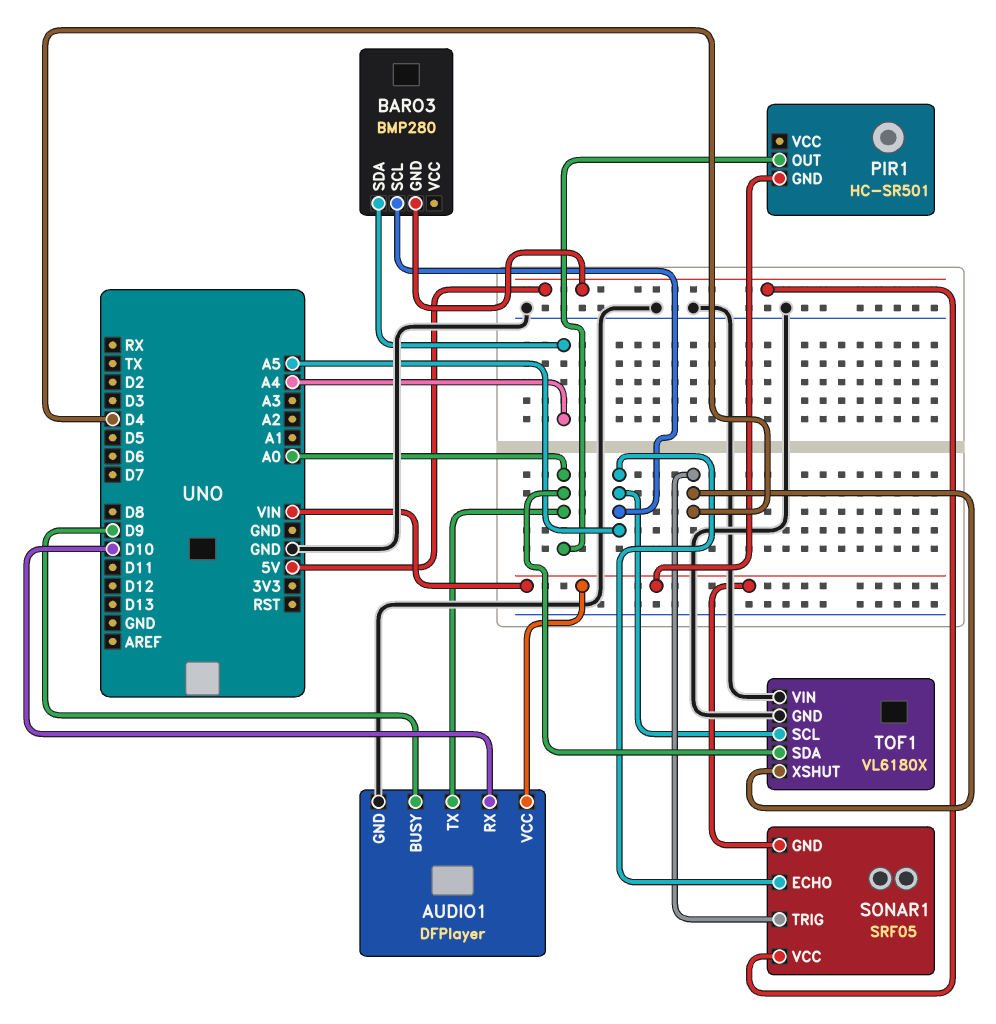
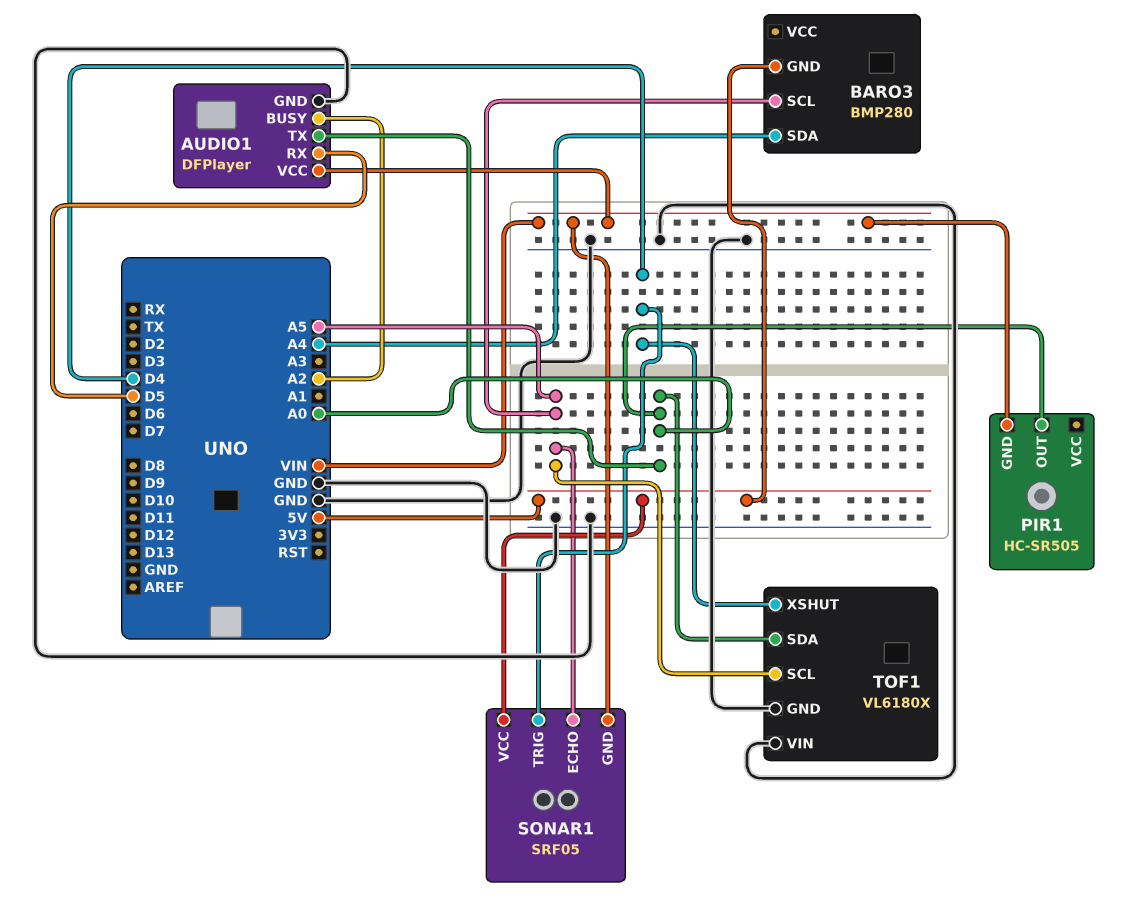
AUDIO1 pin BUSY: D9 -> A2
AUDIO1 pin RX: D10 -> D5
PIR1: HC-SR501 -> HC-SR505

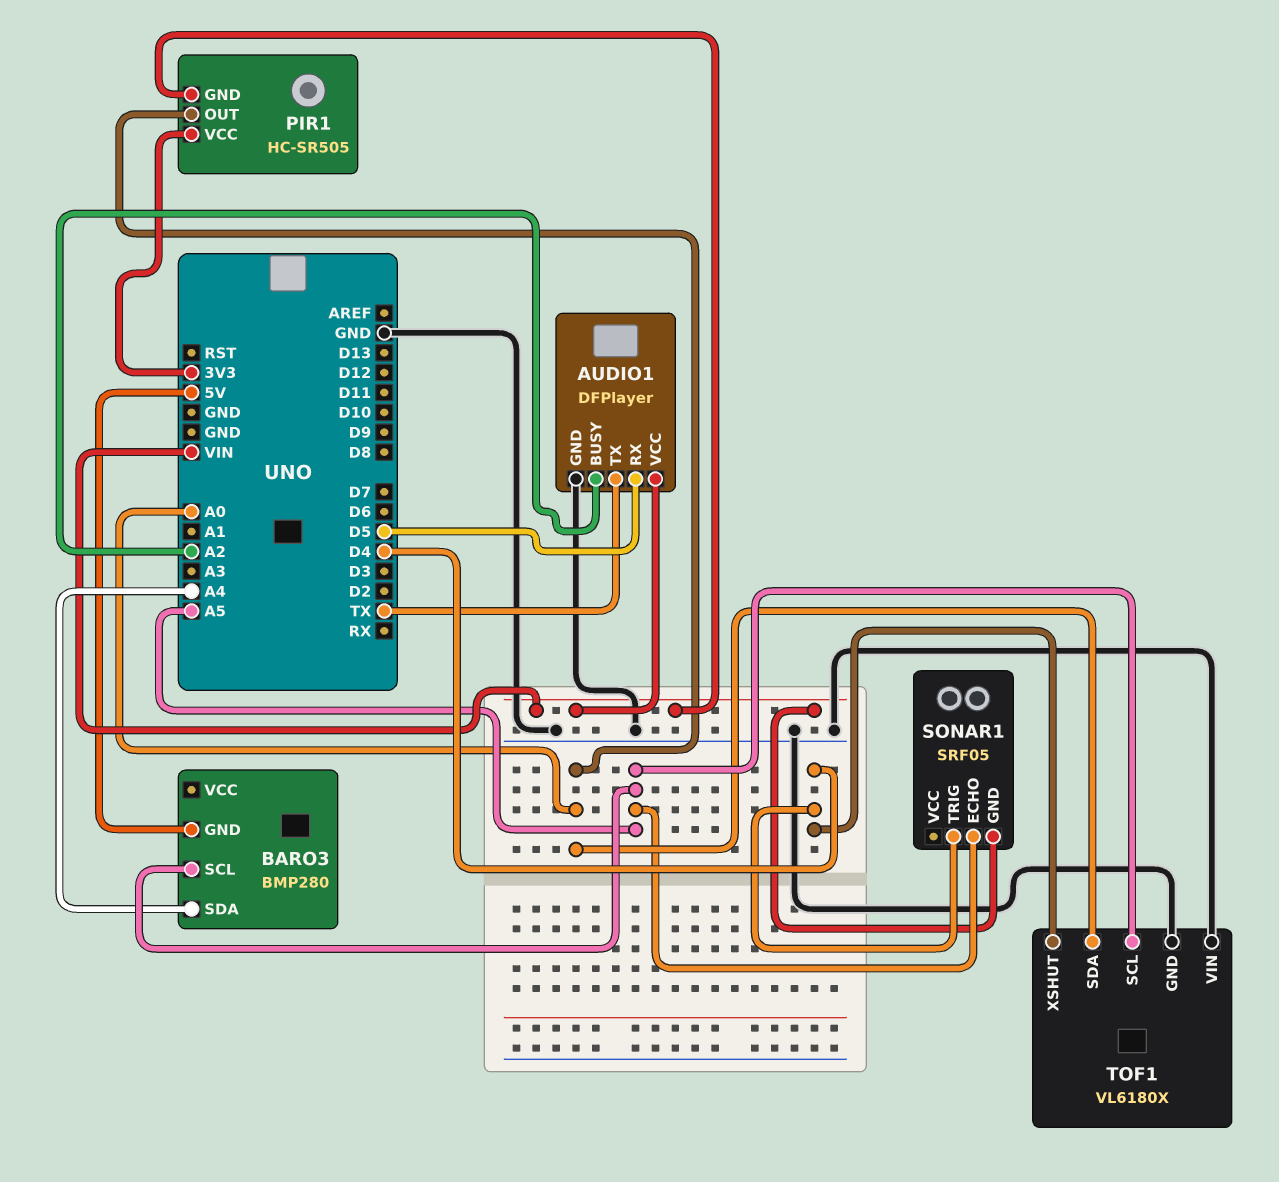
AUDIO1 pin TX: A0 -> TX
PIR1 pin VCC: none -> 3V3
SONAR1 pin VCC: 5V -> none

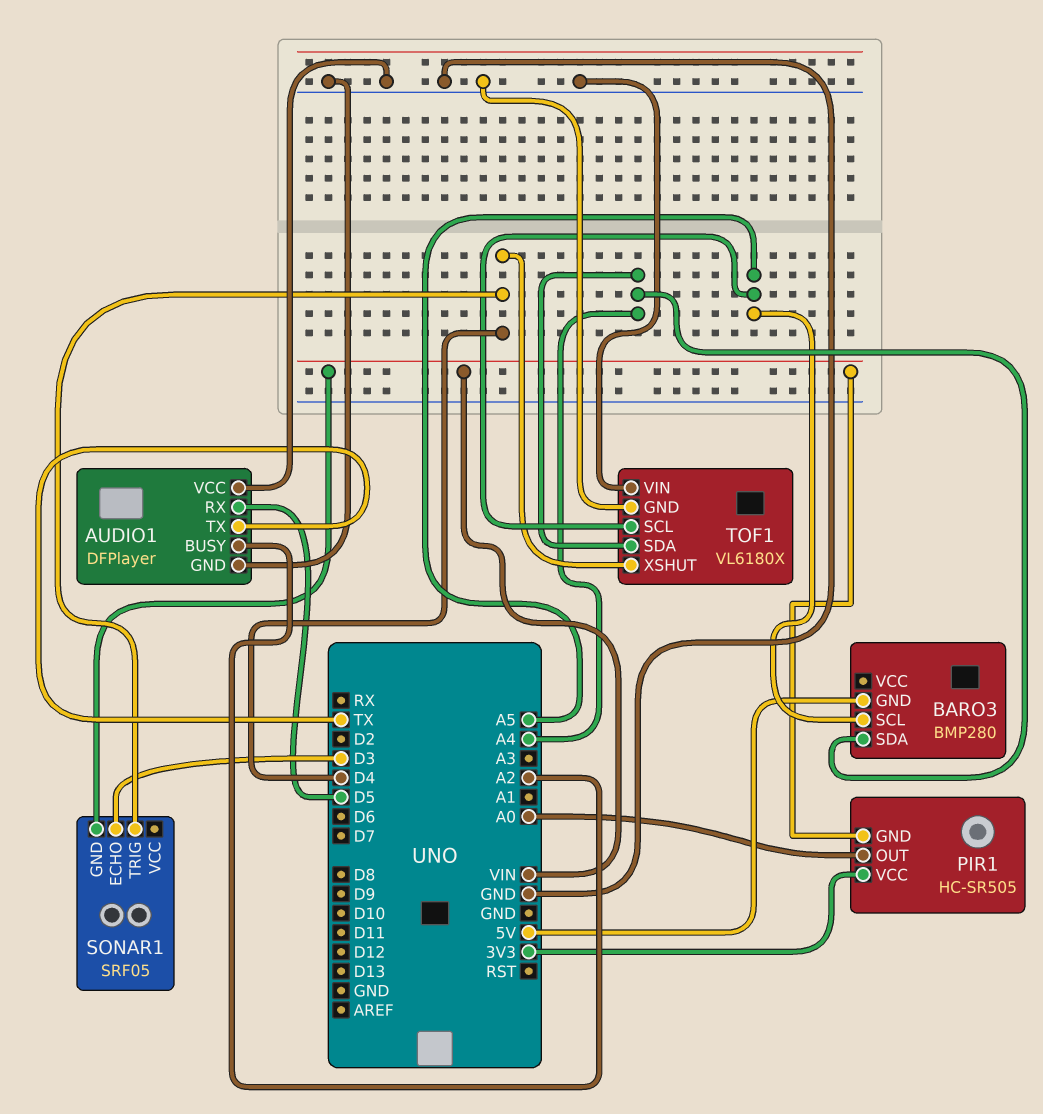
AUDIO1 pin VCC: VIN -> GND
SONAR1 pin ECHO: A5 -> D3
TOF1 pin SDA: A0 -> A4

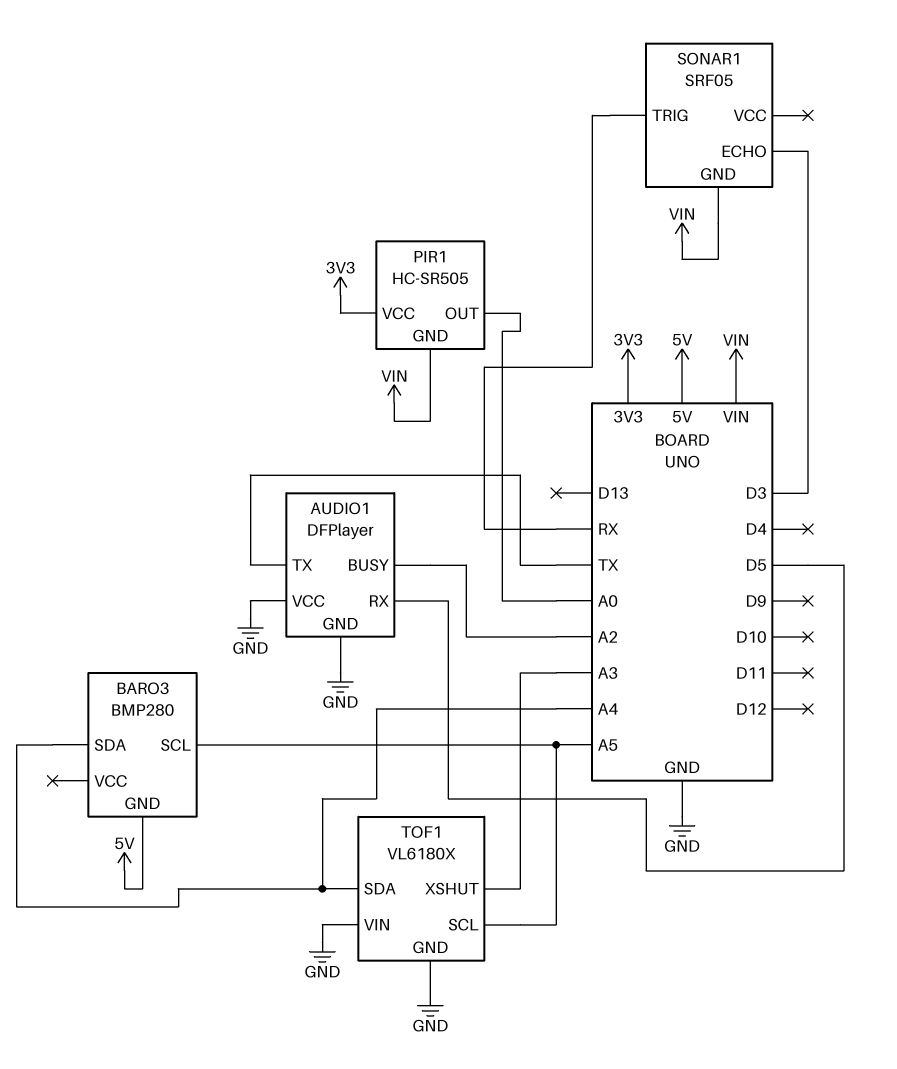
SONAR1 pin TRIG: D4 -> RX
TOF1 pin XSHUT: D4 -> A3

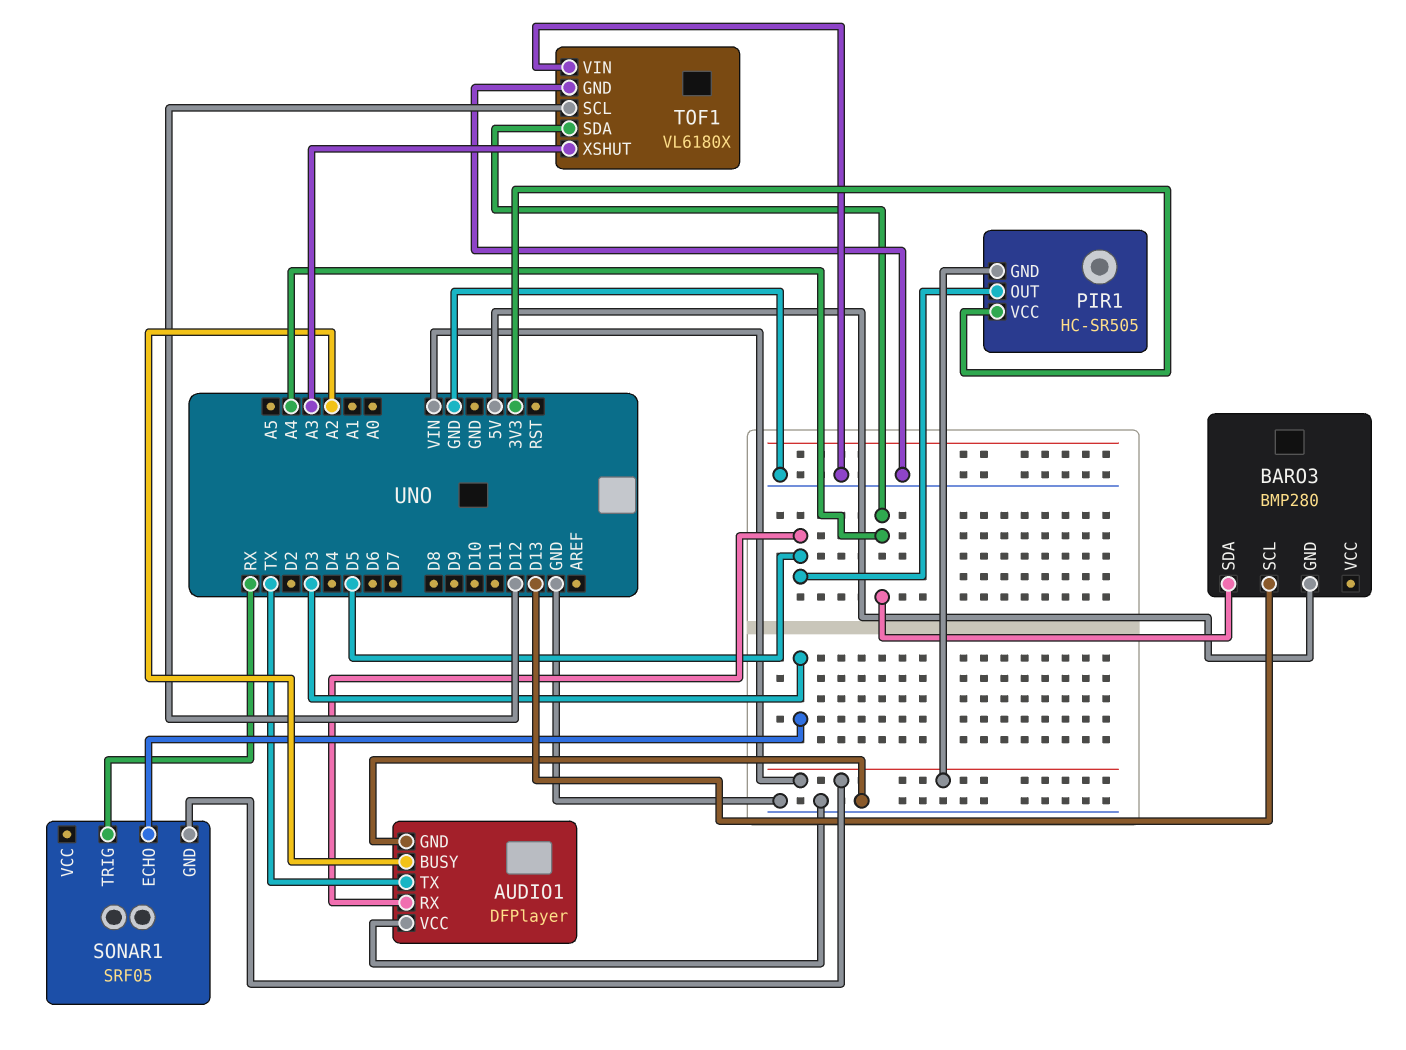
BARO3 pin SCL: A5 -> D13
PIR1 pin OUT: A0 -> D5
TOF1 pin SCL: A5 -> D12

